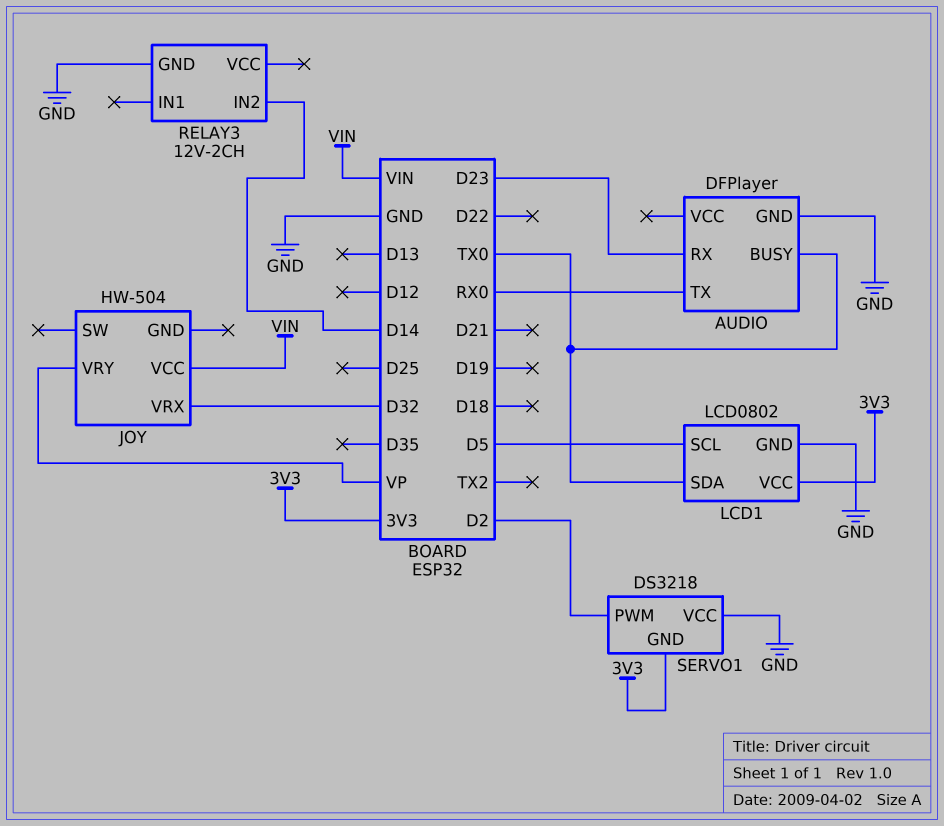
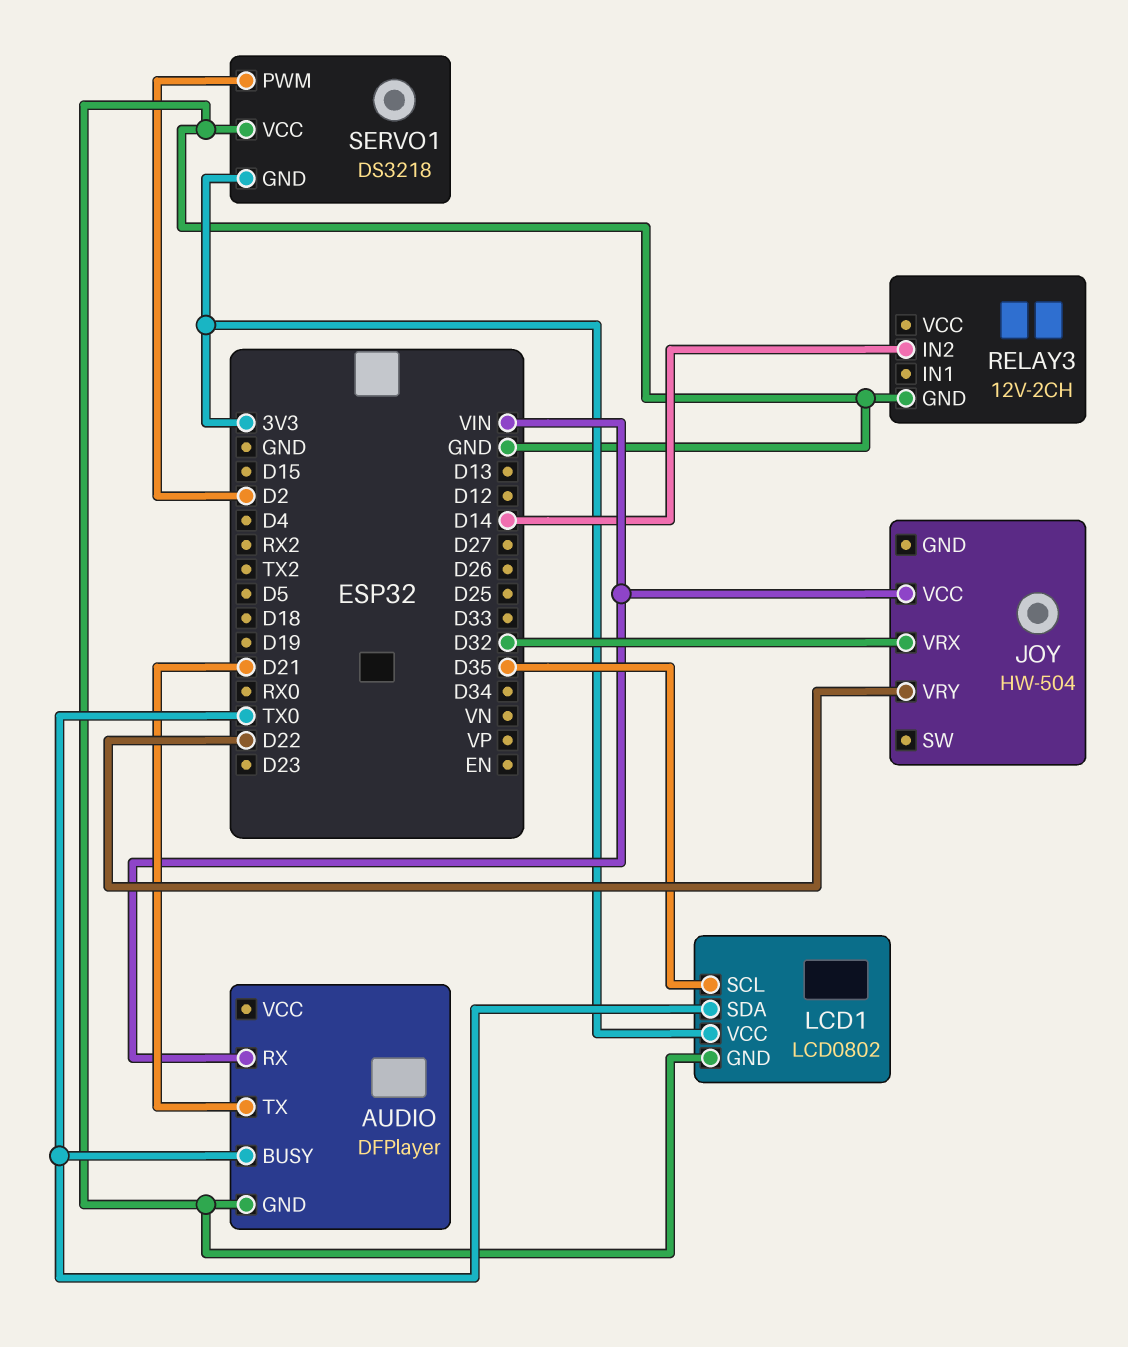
AUDIO pin RX: D23 -> VIN
AUDIO pin TX: RX0 -> D21
JOY pin VRY: VP -> D22
LCD1 pin SCL: D5 -> D35

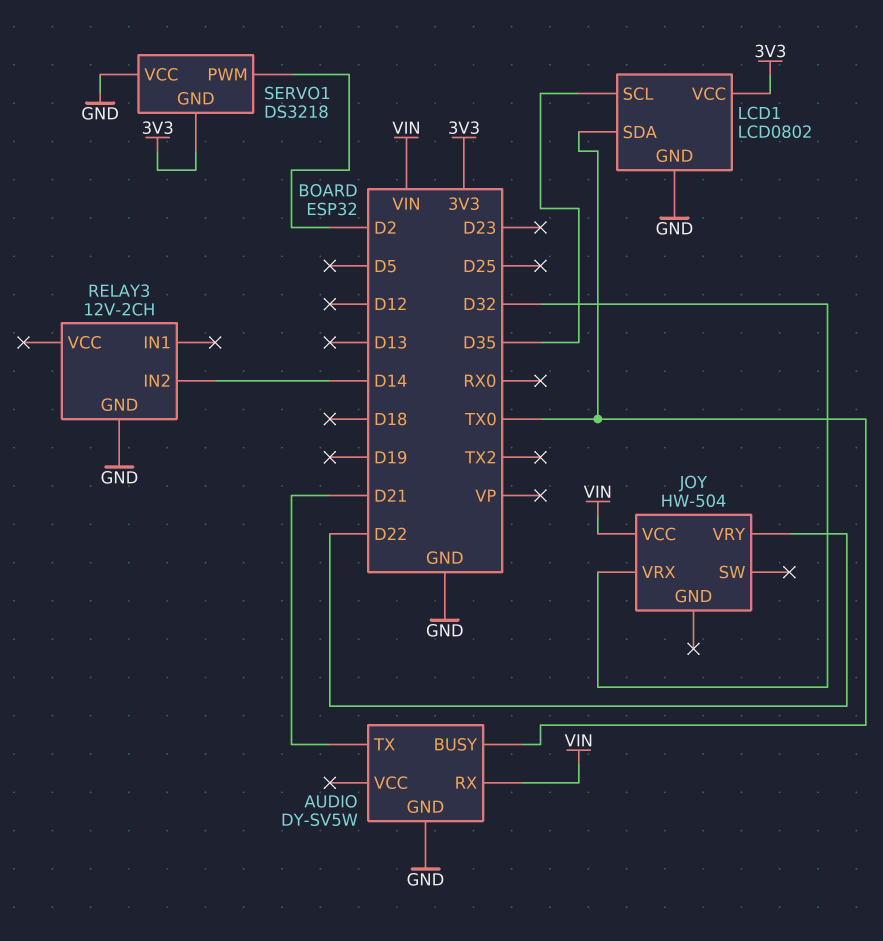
AUDIO: DFPlayer -> DY-SV5W

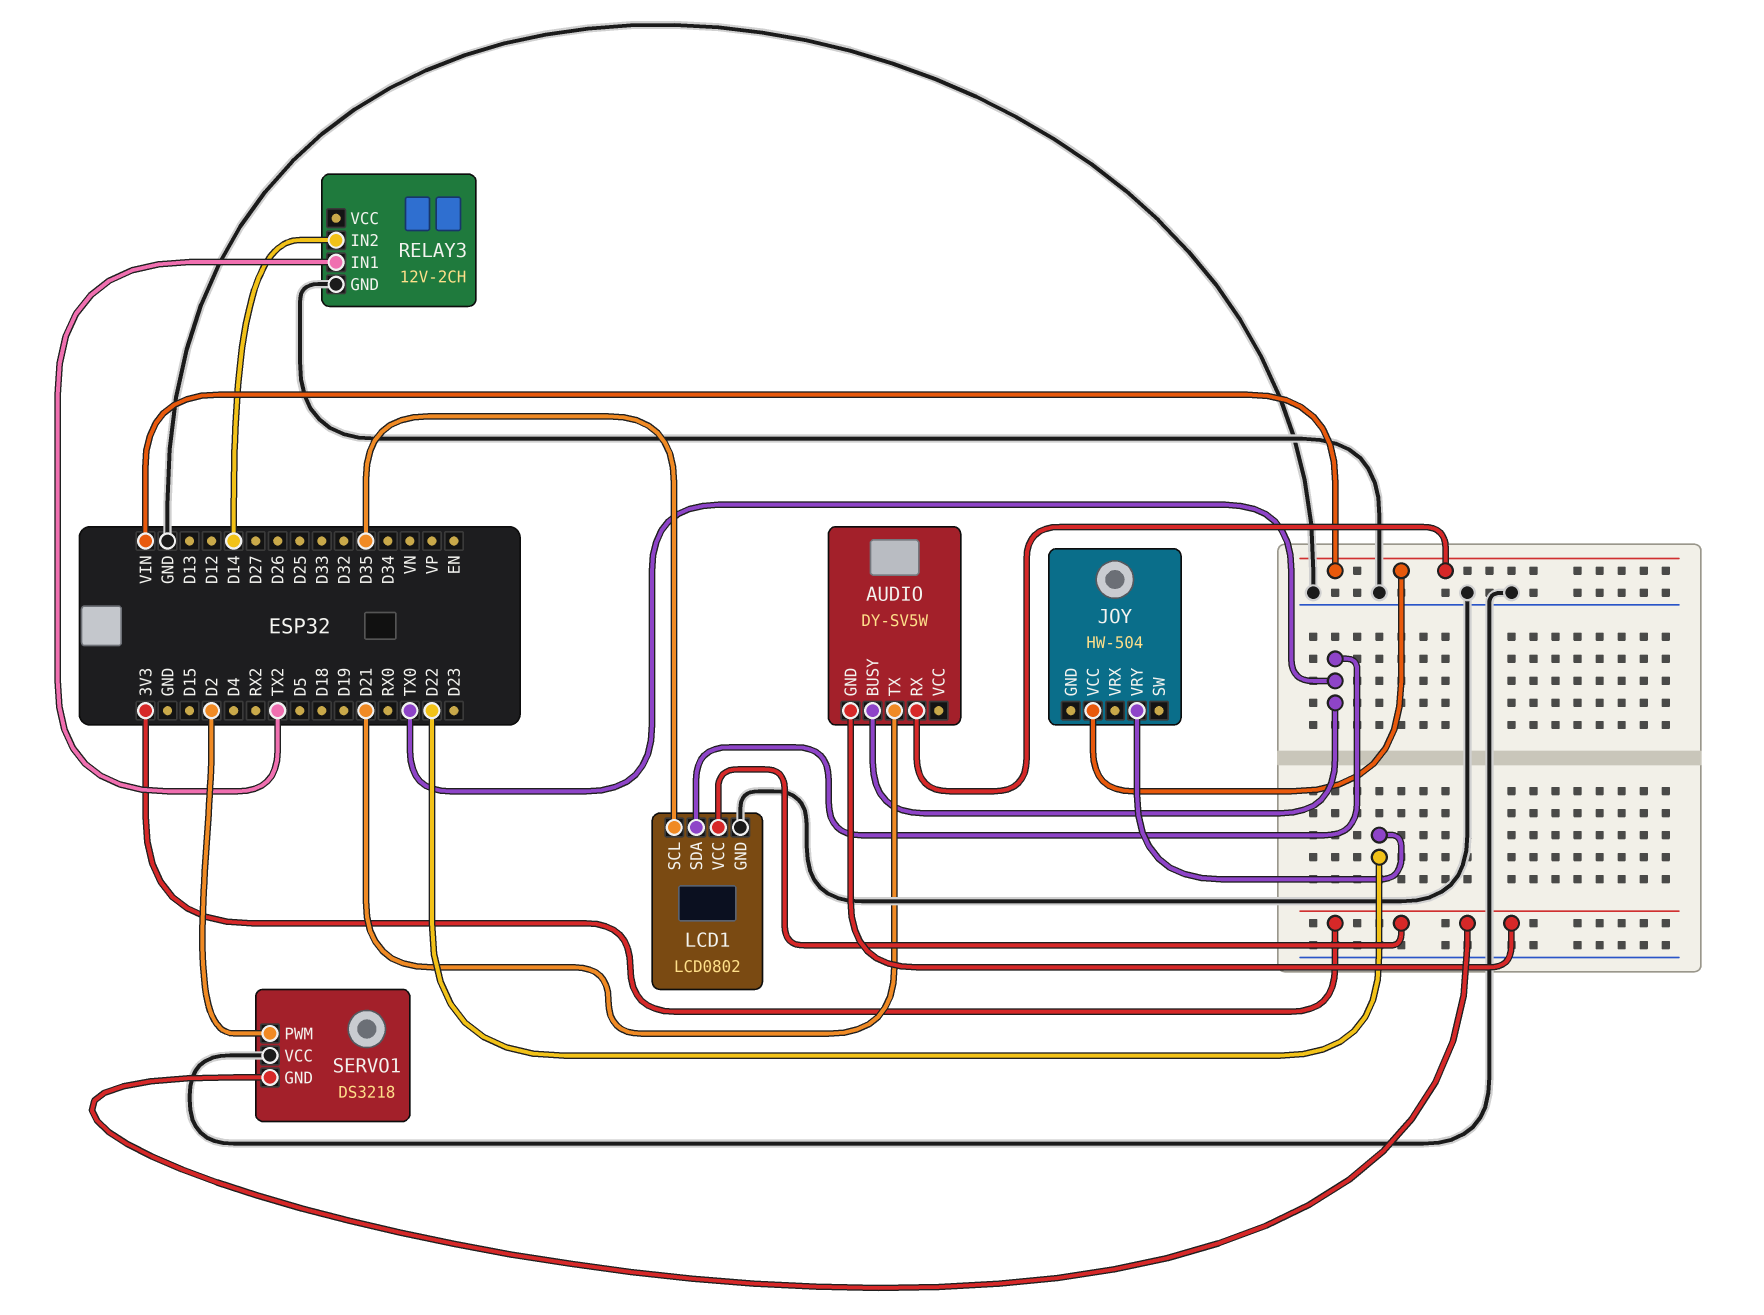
AUDIO pin GND: GND -> 3V3
JOY pin VRX: D32 -> none
RELAY3 pin IN1: none -> TX2

